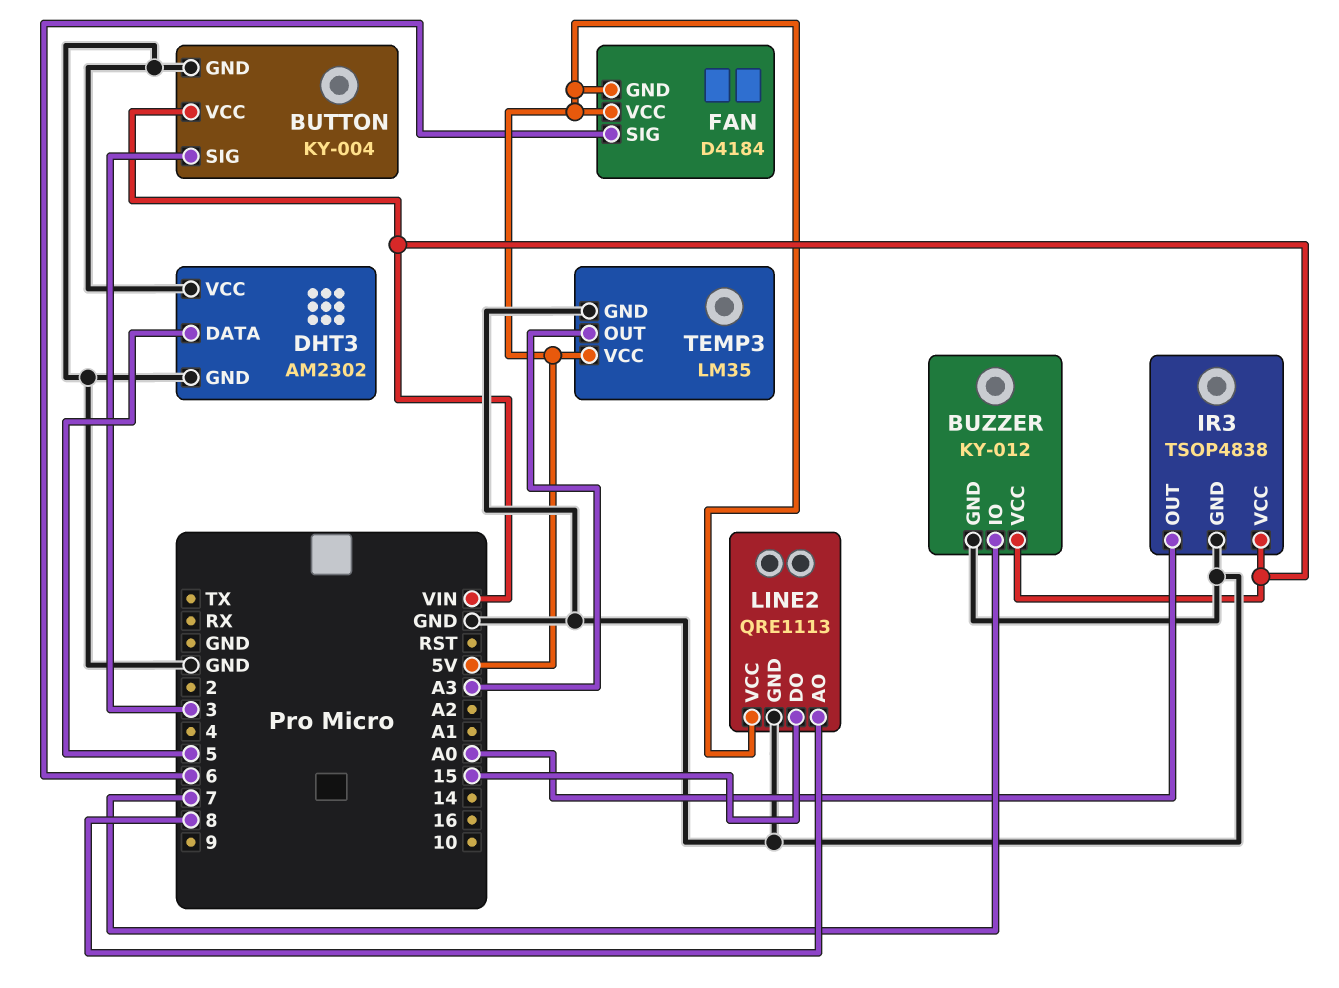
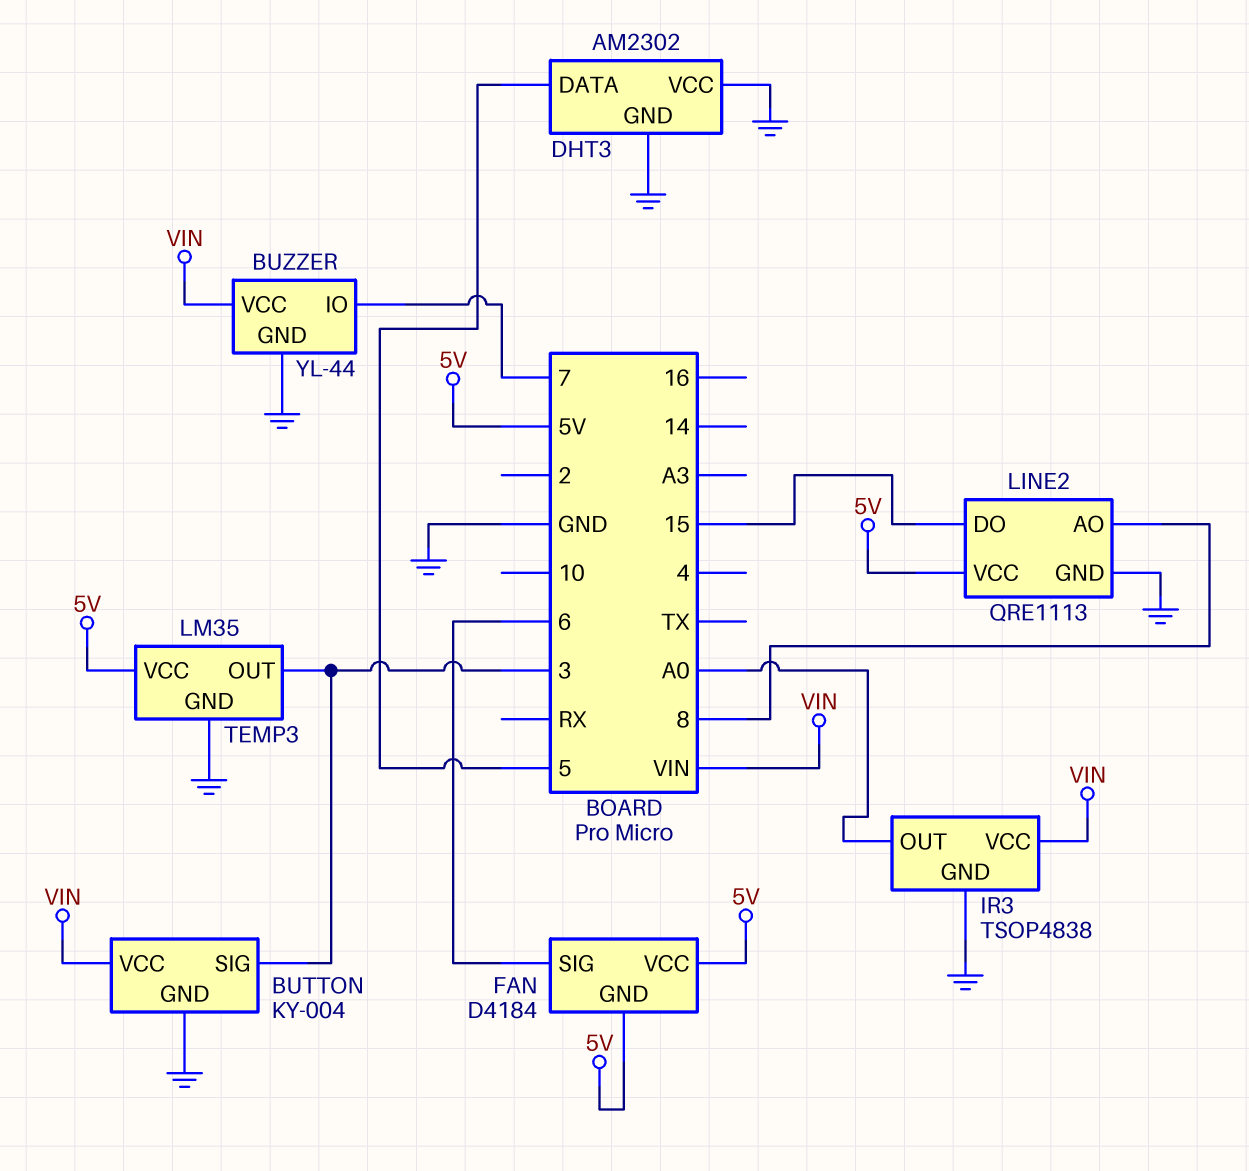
BUZZER: KY-012 -> YL-44
TEMP3 pin OUT: A3 -> 3

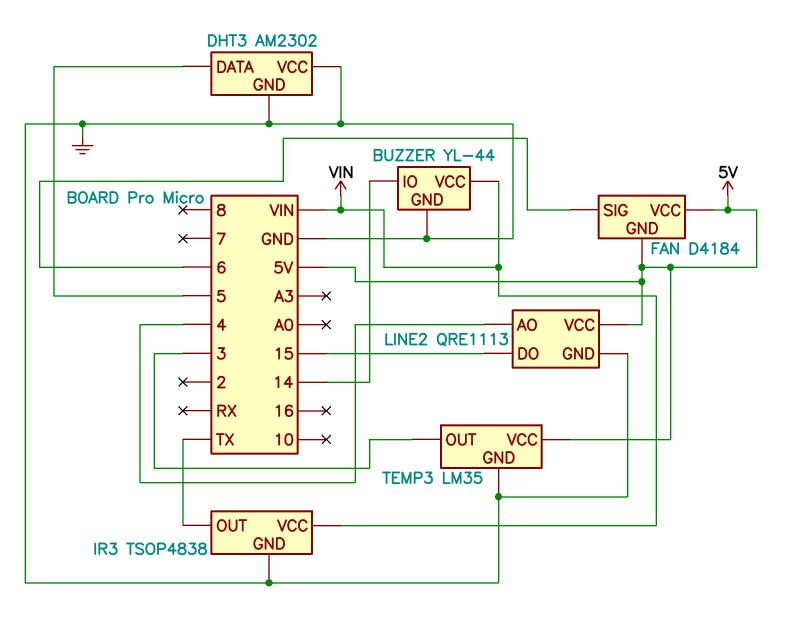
BUTTON: KY-004 -> none
BUTTON pin GND: GND -> none
BUTTON pin SIG: 3 -> none
BUTTON pin VCC: VIN -> none
BUZZER pin IO: 7 -> 14
IR3 pin OUT: A0 -> TX
LINE2 pin AO: 8 -> 4

